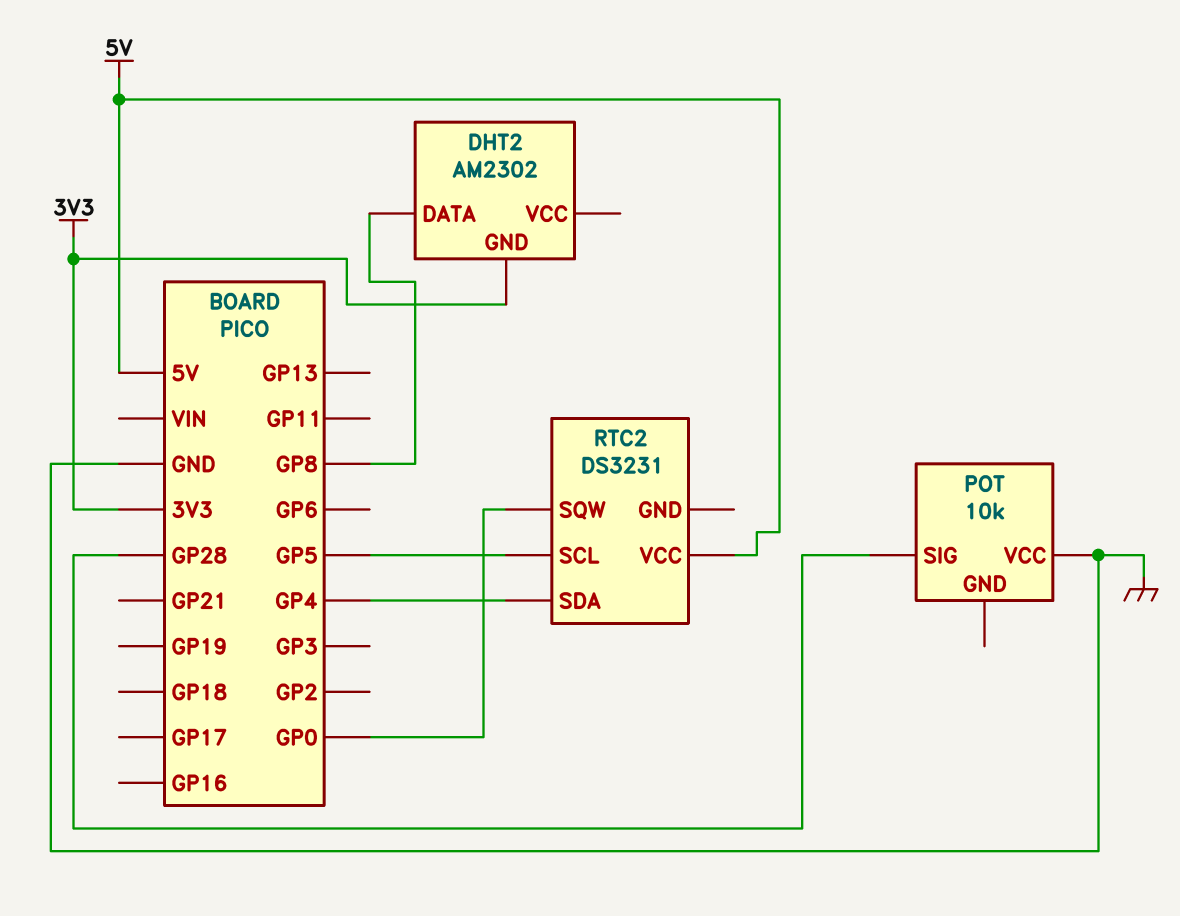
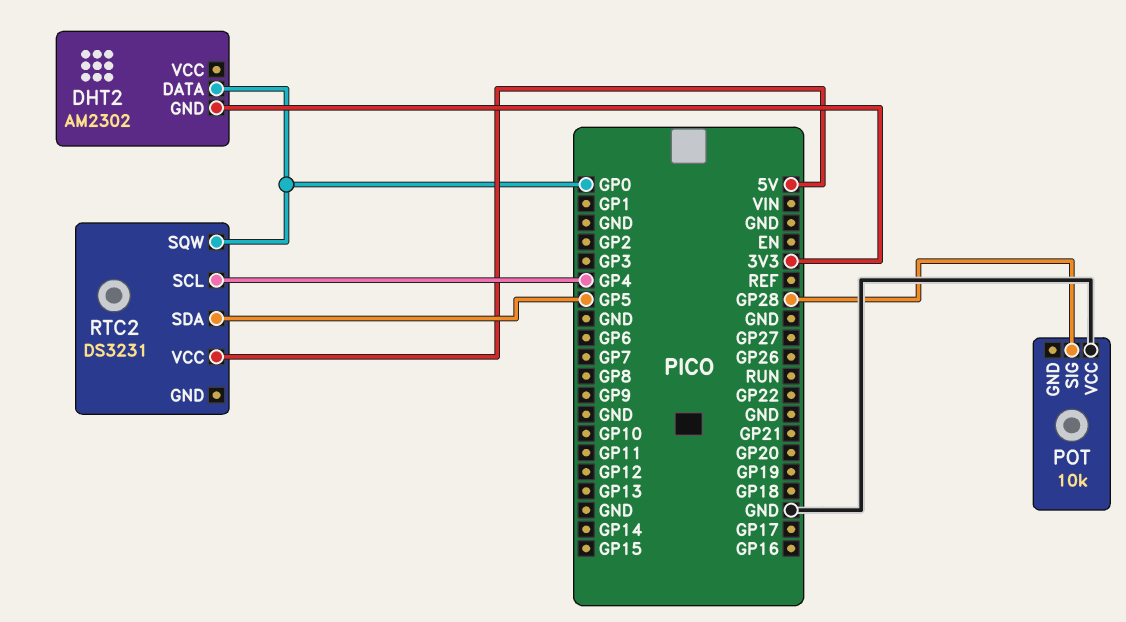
DHT2 pin DATA: GP8 -> GP0
RTC2 pin SCL: GP5 -> GP4
RTC2 pin SDA: GP4 -> GP5

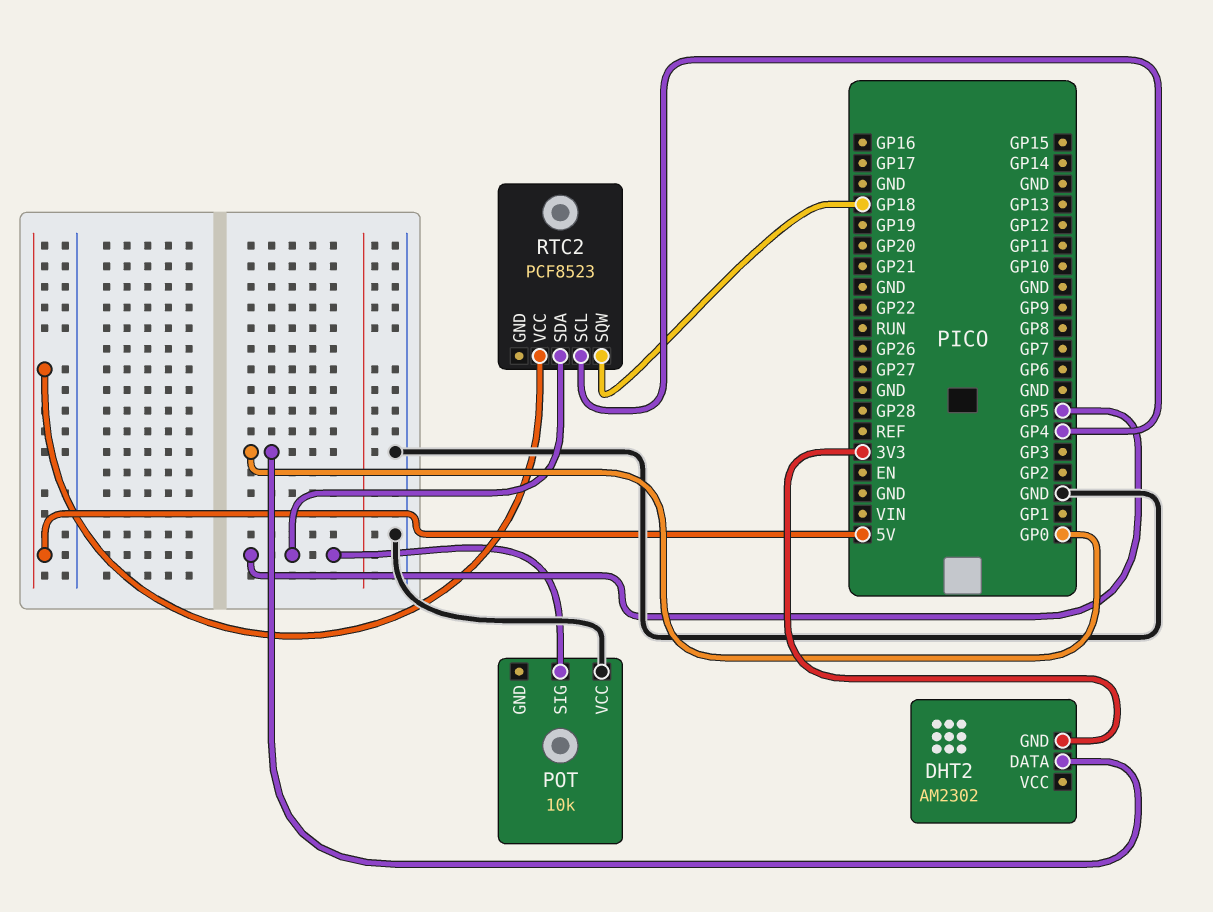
POT pin SIG: GP28 -> GP5
RTC2: DS3231 -> PCF8523
RTC2 pin SQW: GP0 -> GP18

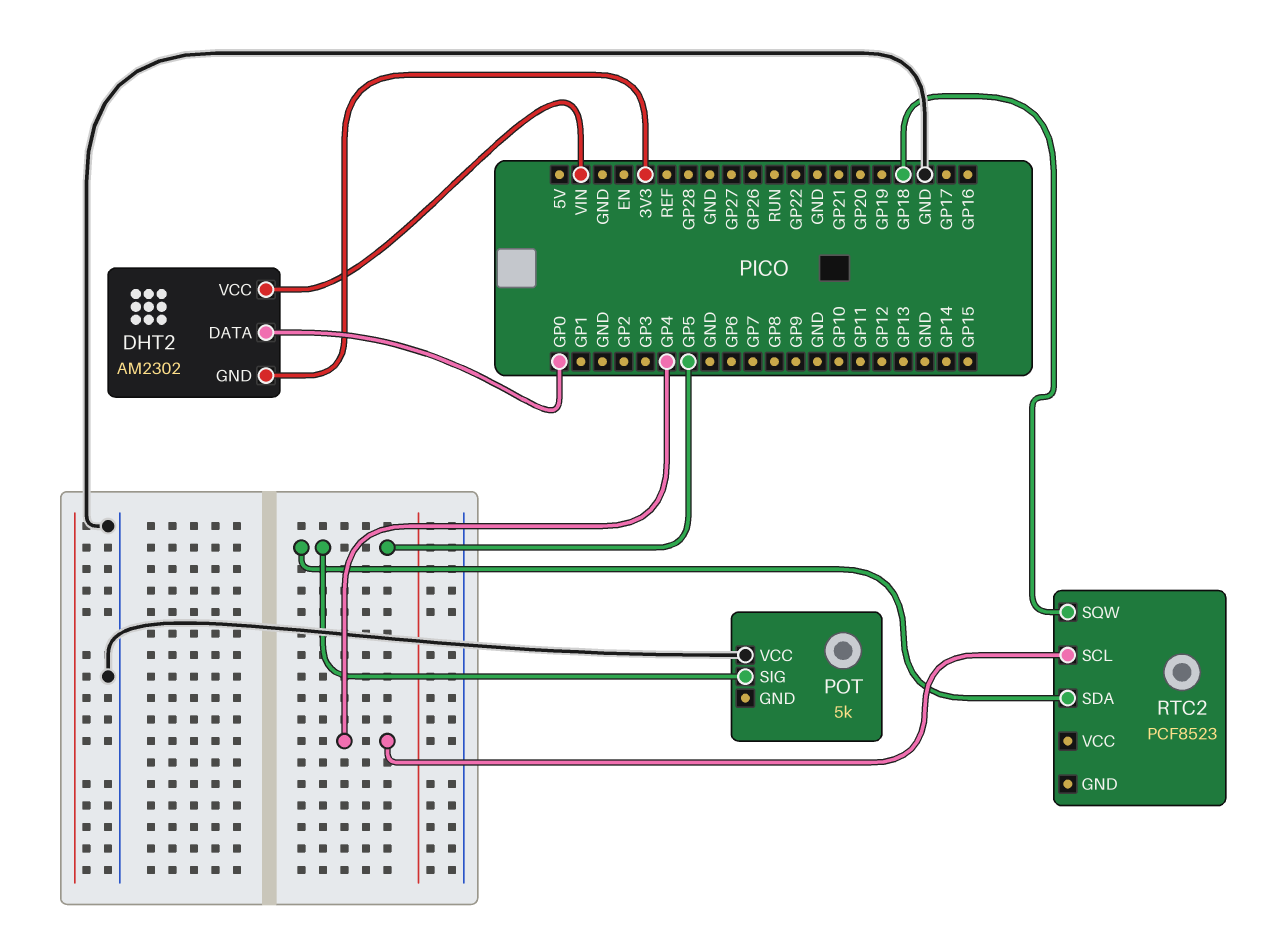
DHT2 pin VCC: none -> VIN
POT: 10k -> 5k
RTC2 pin VCC: 5V -> none

